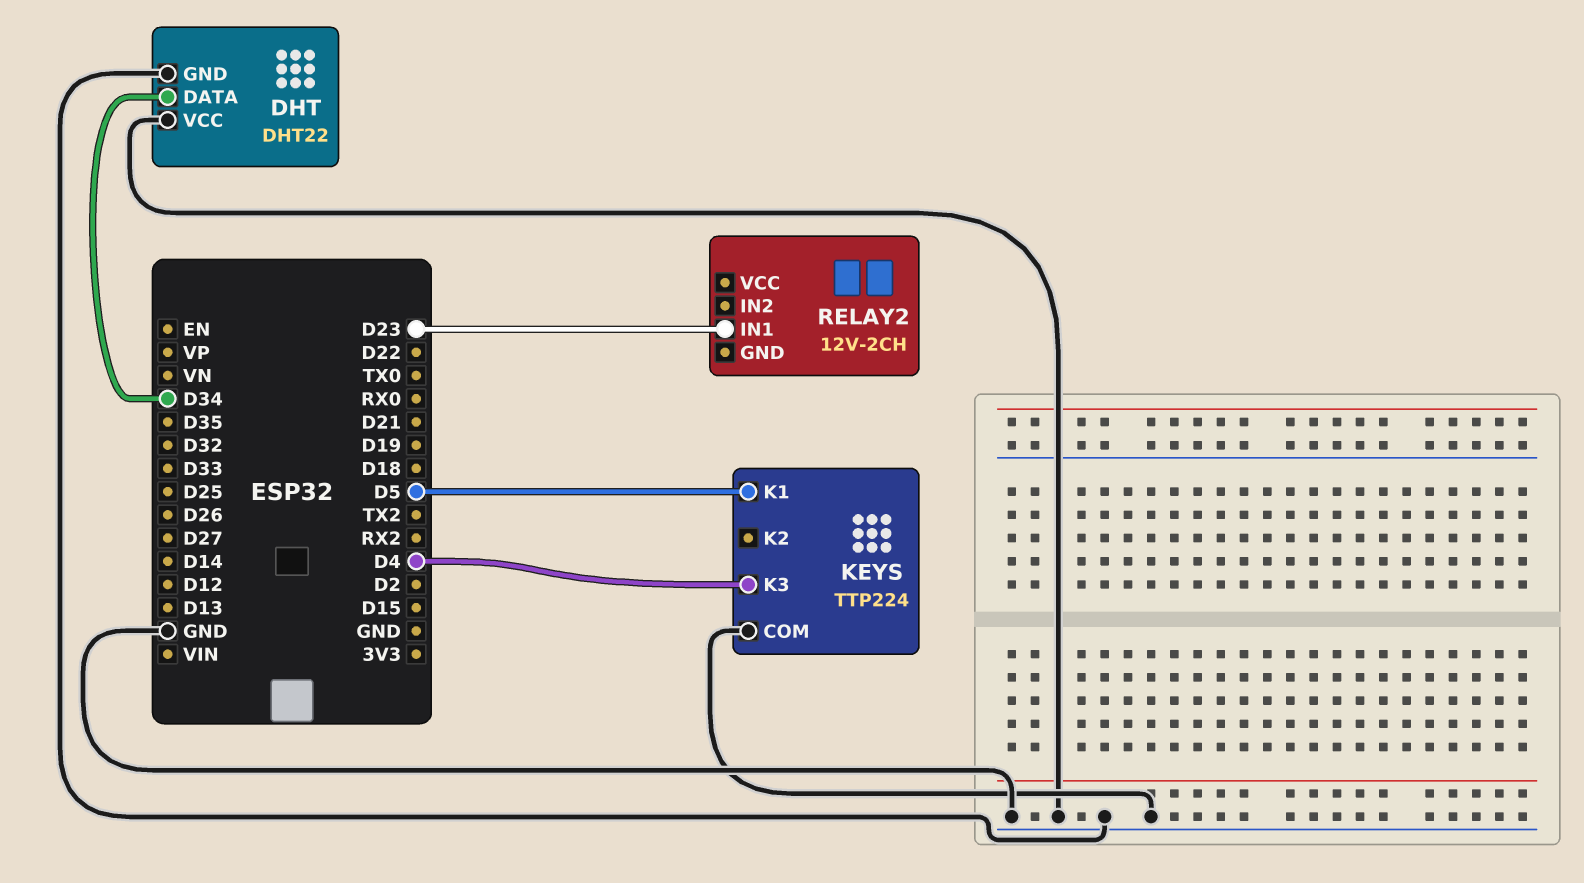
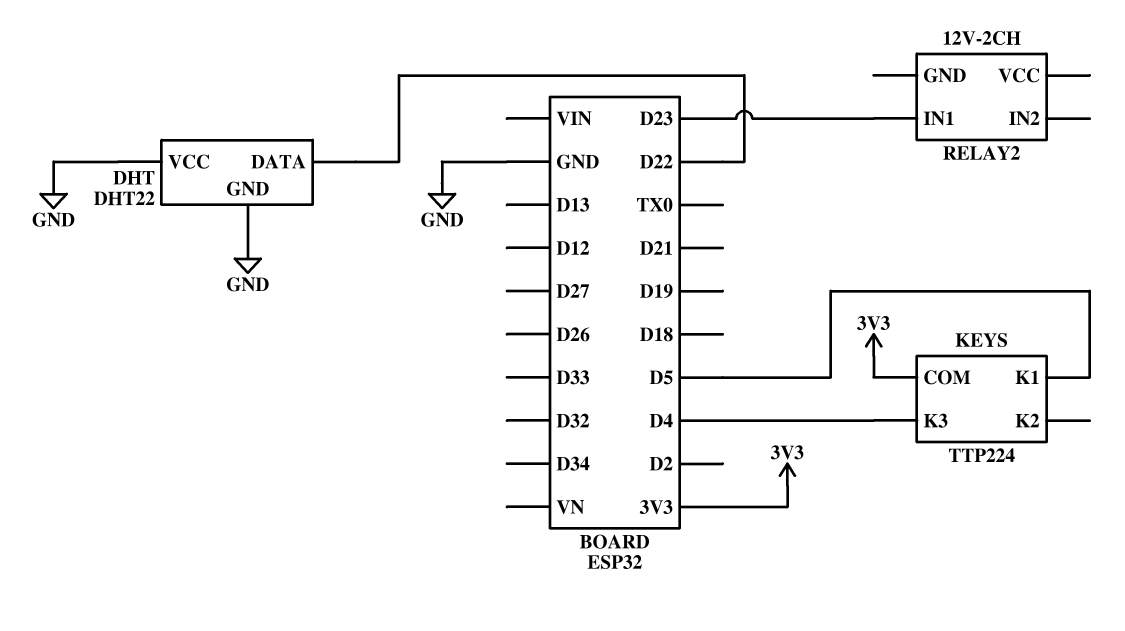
DHT pin DATA: D34 -> D22
KEYS pin COM: GND -> 3V3

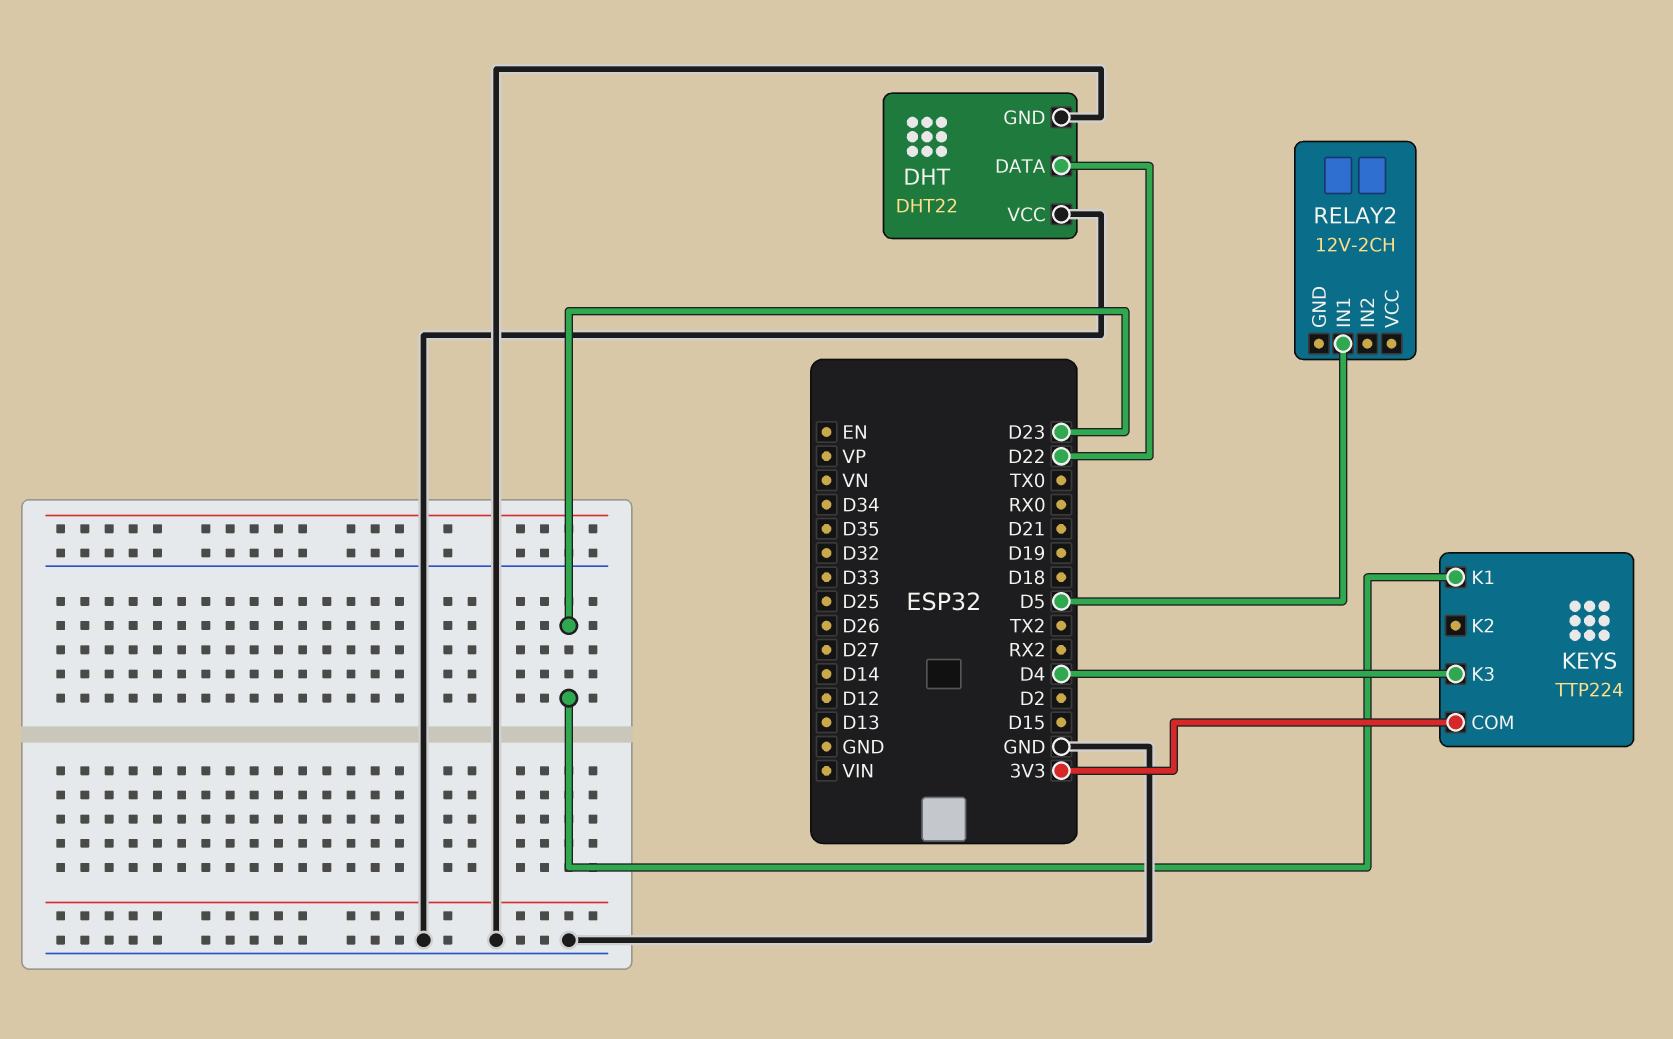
KEYS pin K1: D5 -> D23
RELAY2 pin IN1: D23 -> D5

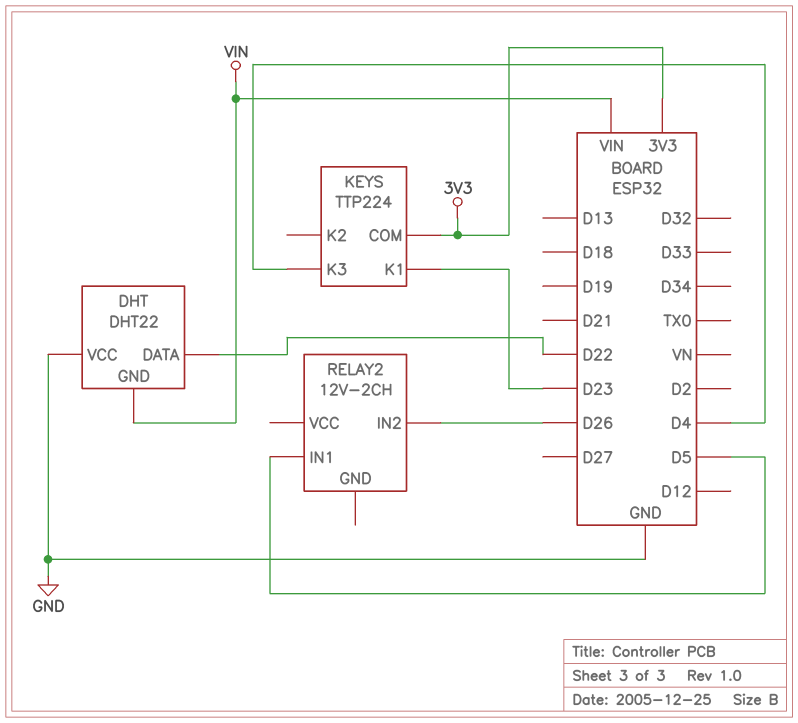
DHT pin GND: GND -> VIN
RELAY2 pin IN2: none -> D26

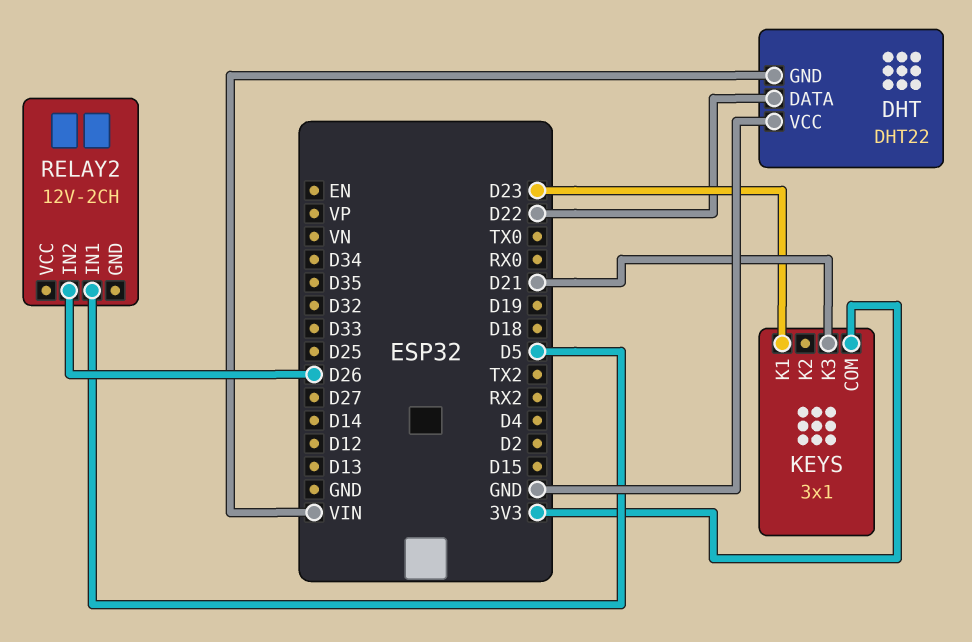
KEYS: TTP224 -> 3x1
KEYS pin K3: D4 -> D21

